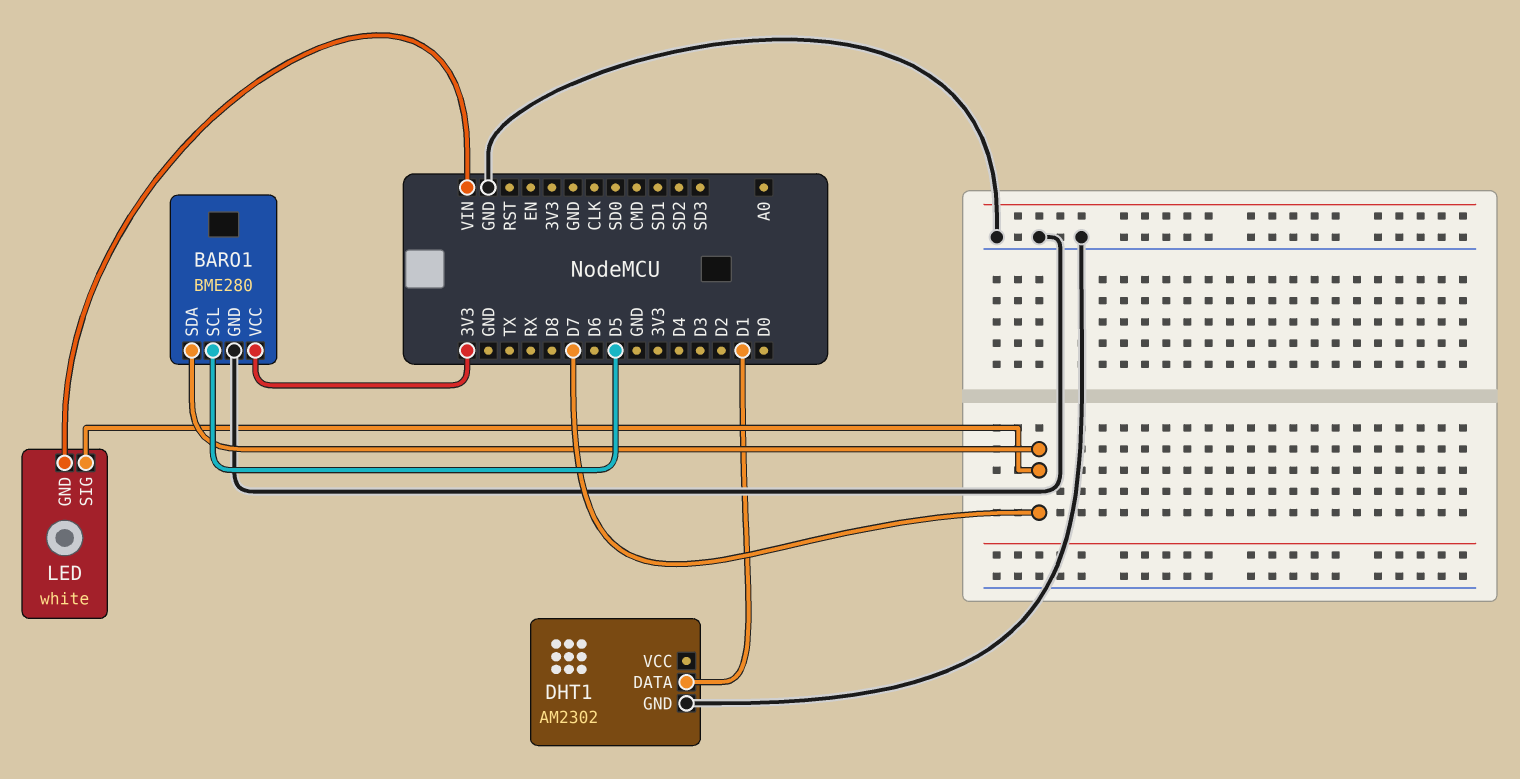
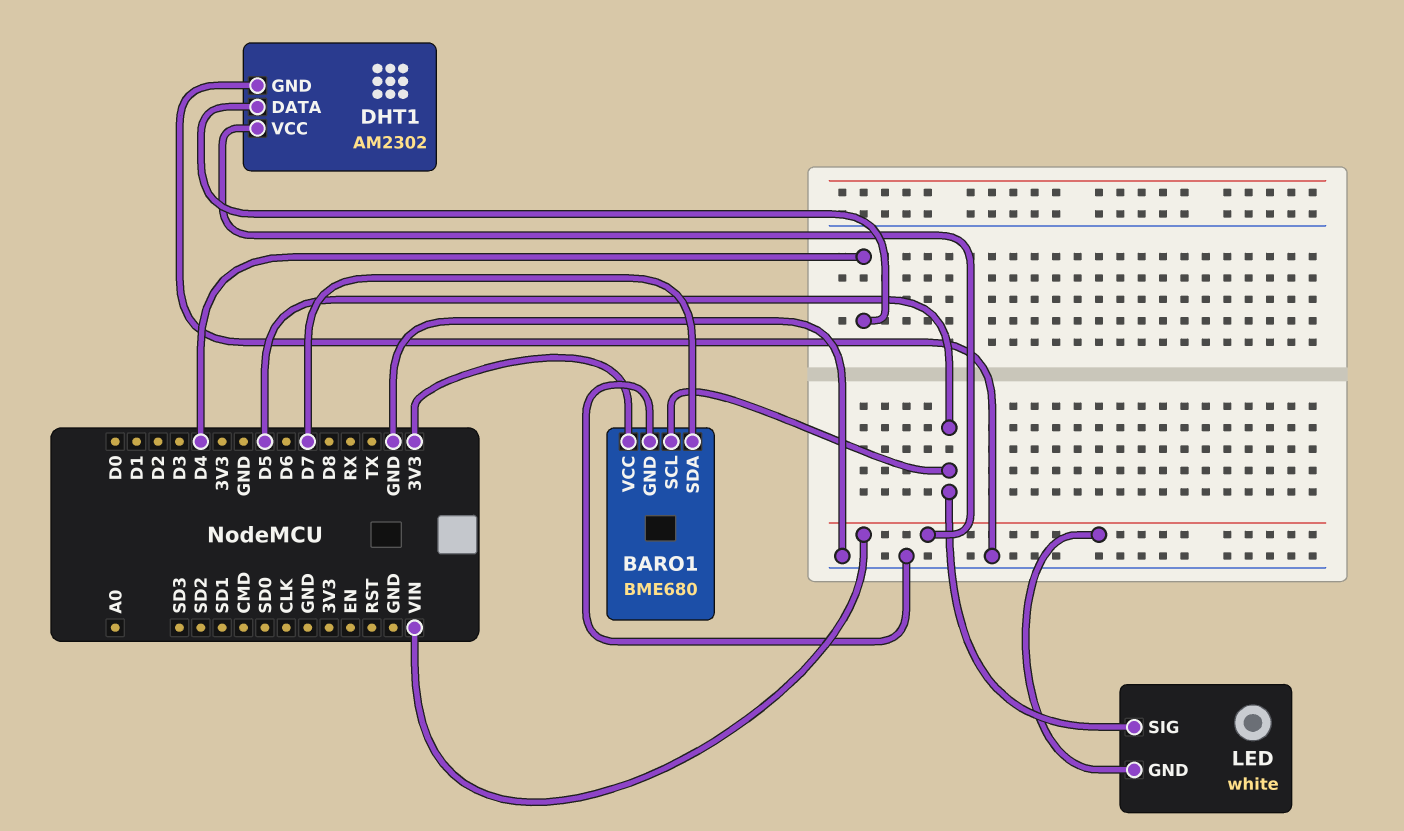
BARO1: BME280 -> BME680
DHT1 pin DATA: D1 -> D4
DHT1 pin VCC: none -> VIN
LED pin SIG: D7 -> D5

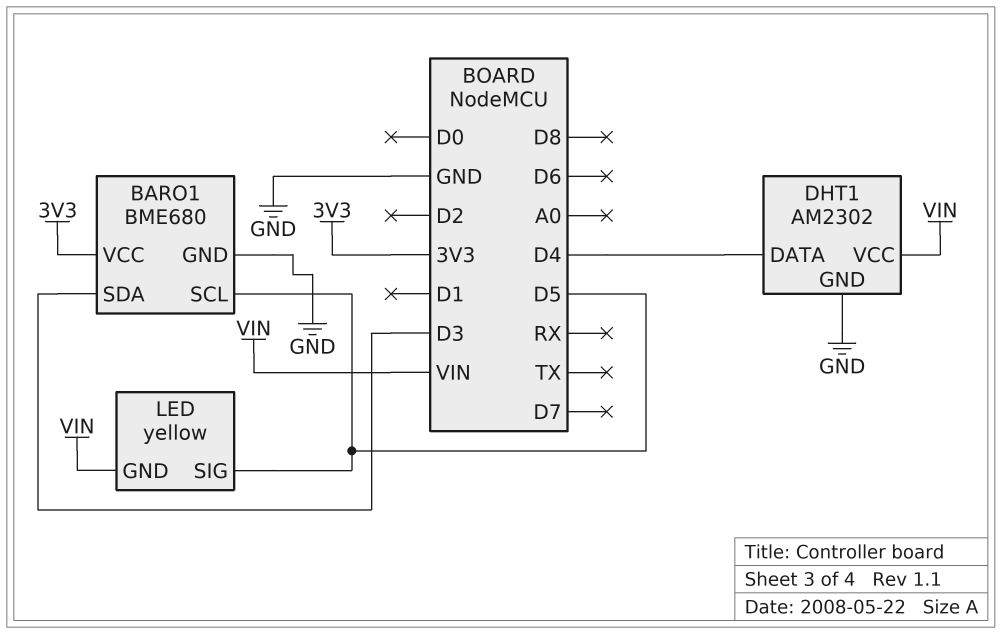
BARO1 pin SDA: D7 -> D3
LED: white -> yellow

